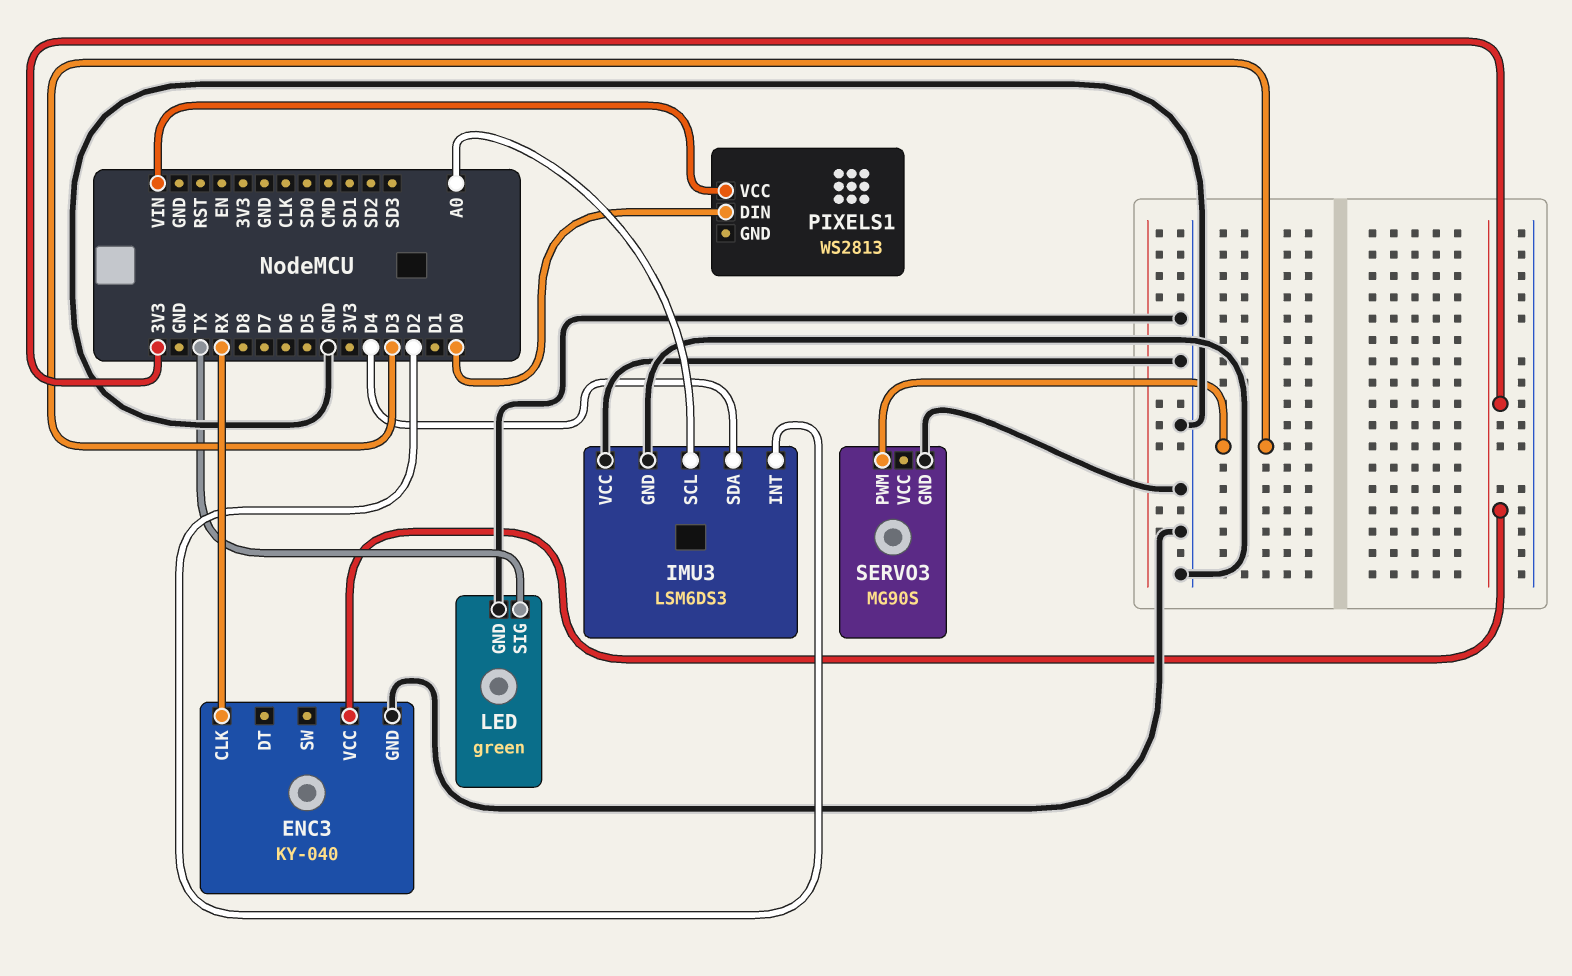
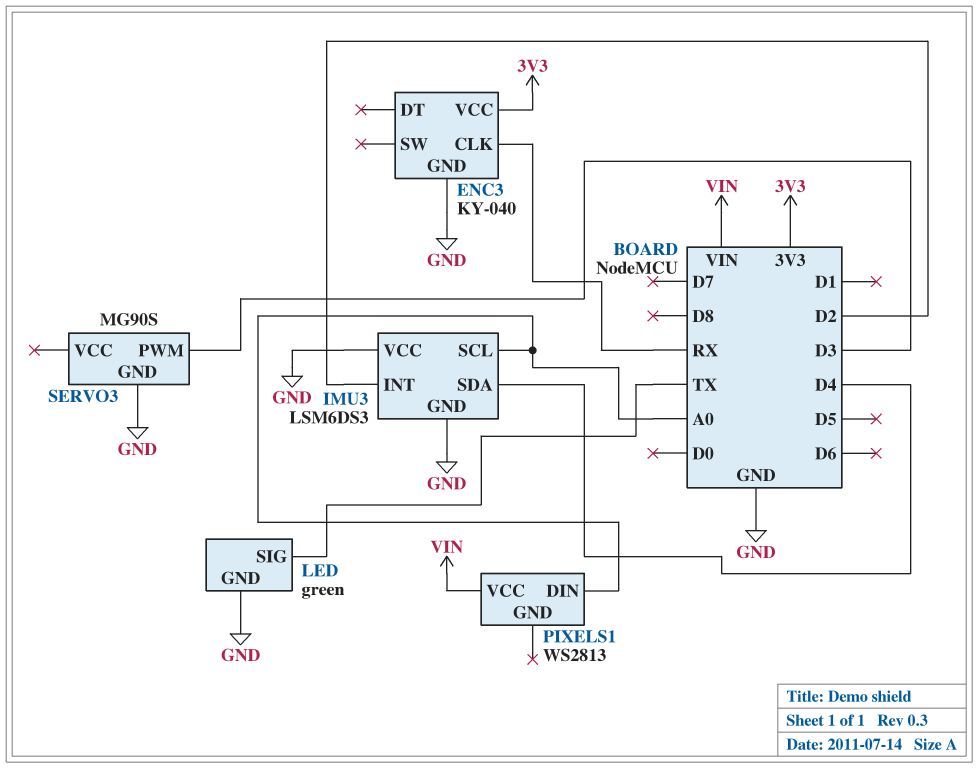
PIXELS1 pin DIN: D0 -> A0

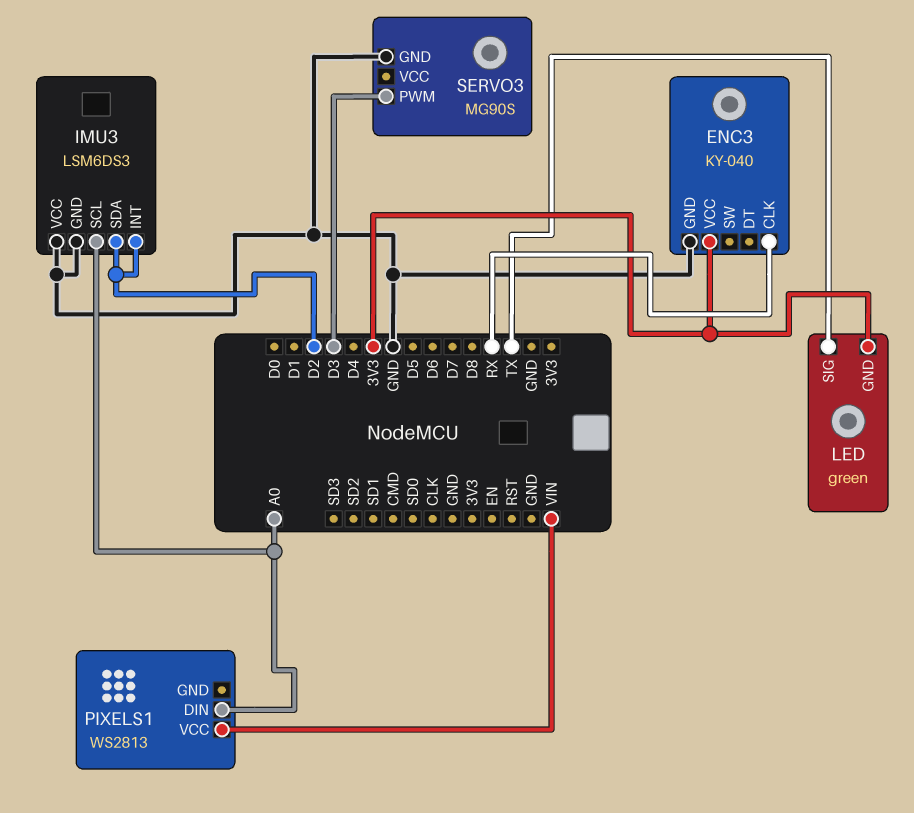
IMU3 pin SDA: D4 -> D2
LED pin GND: GND -> 3V3

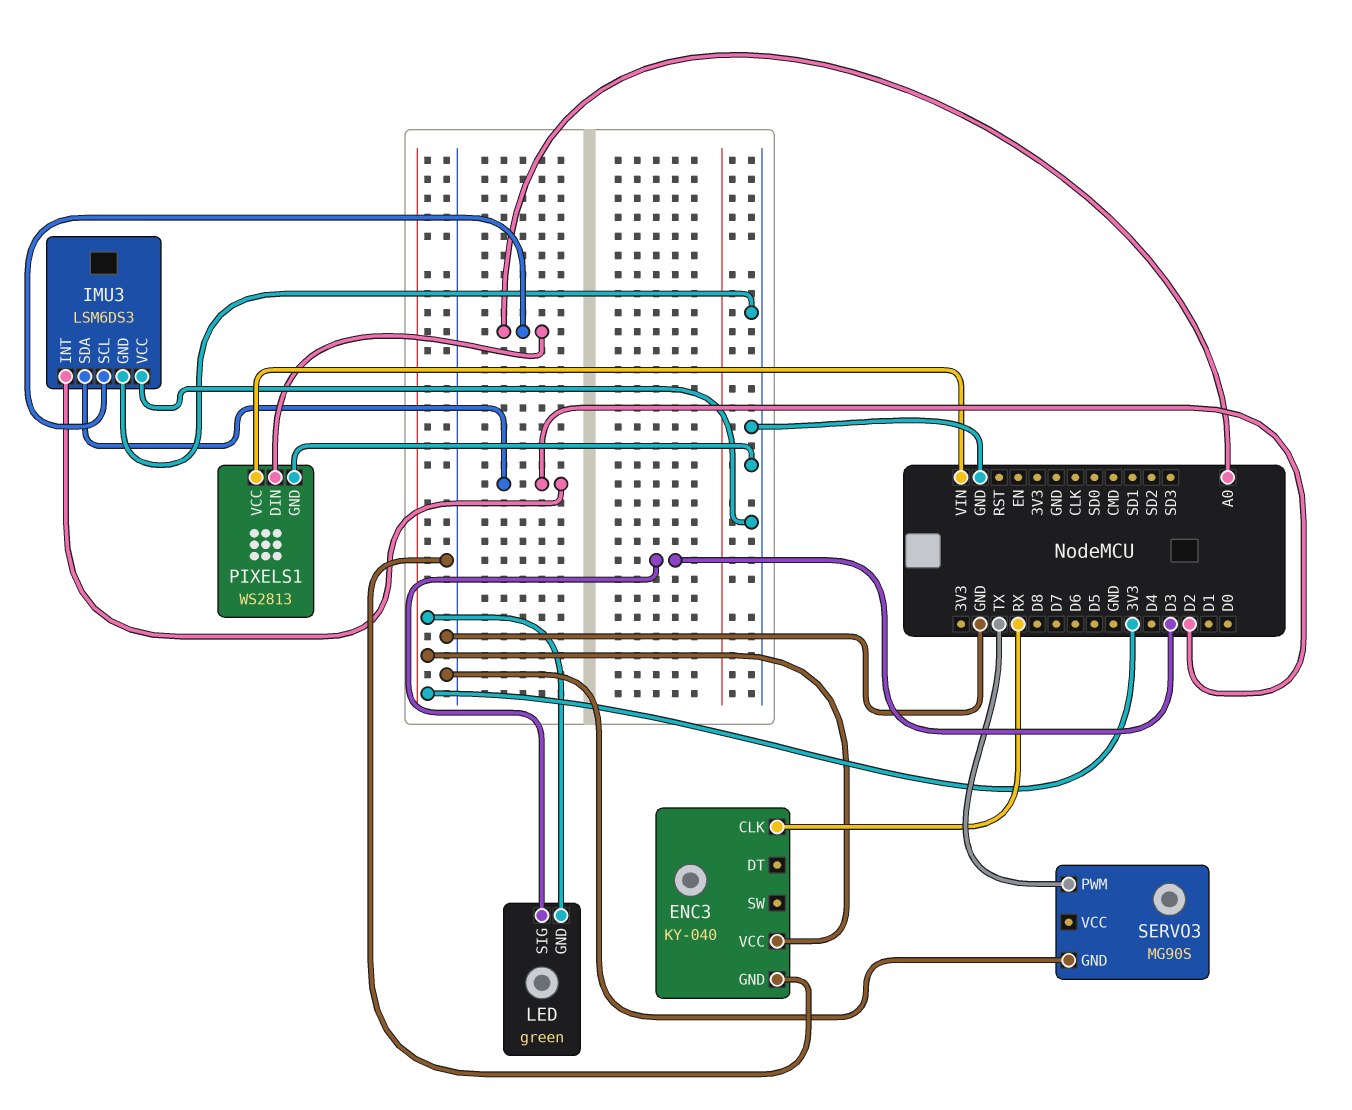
LED pin SIG: TX -> D3
PIXELS1 pin GND: none -> GND
SERVO3 pin PWM: D3 -> TX

